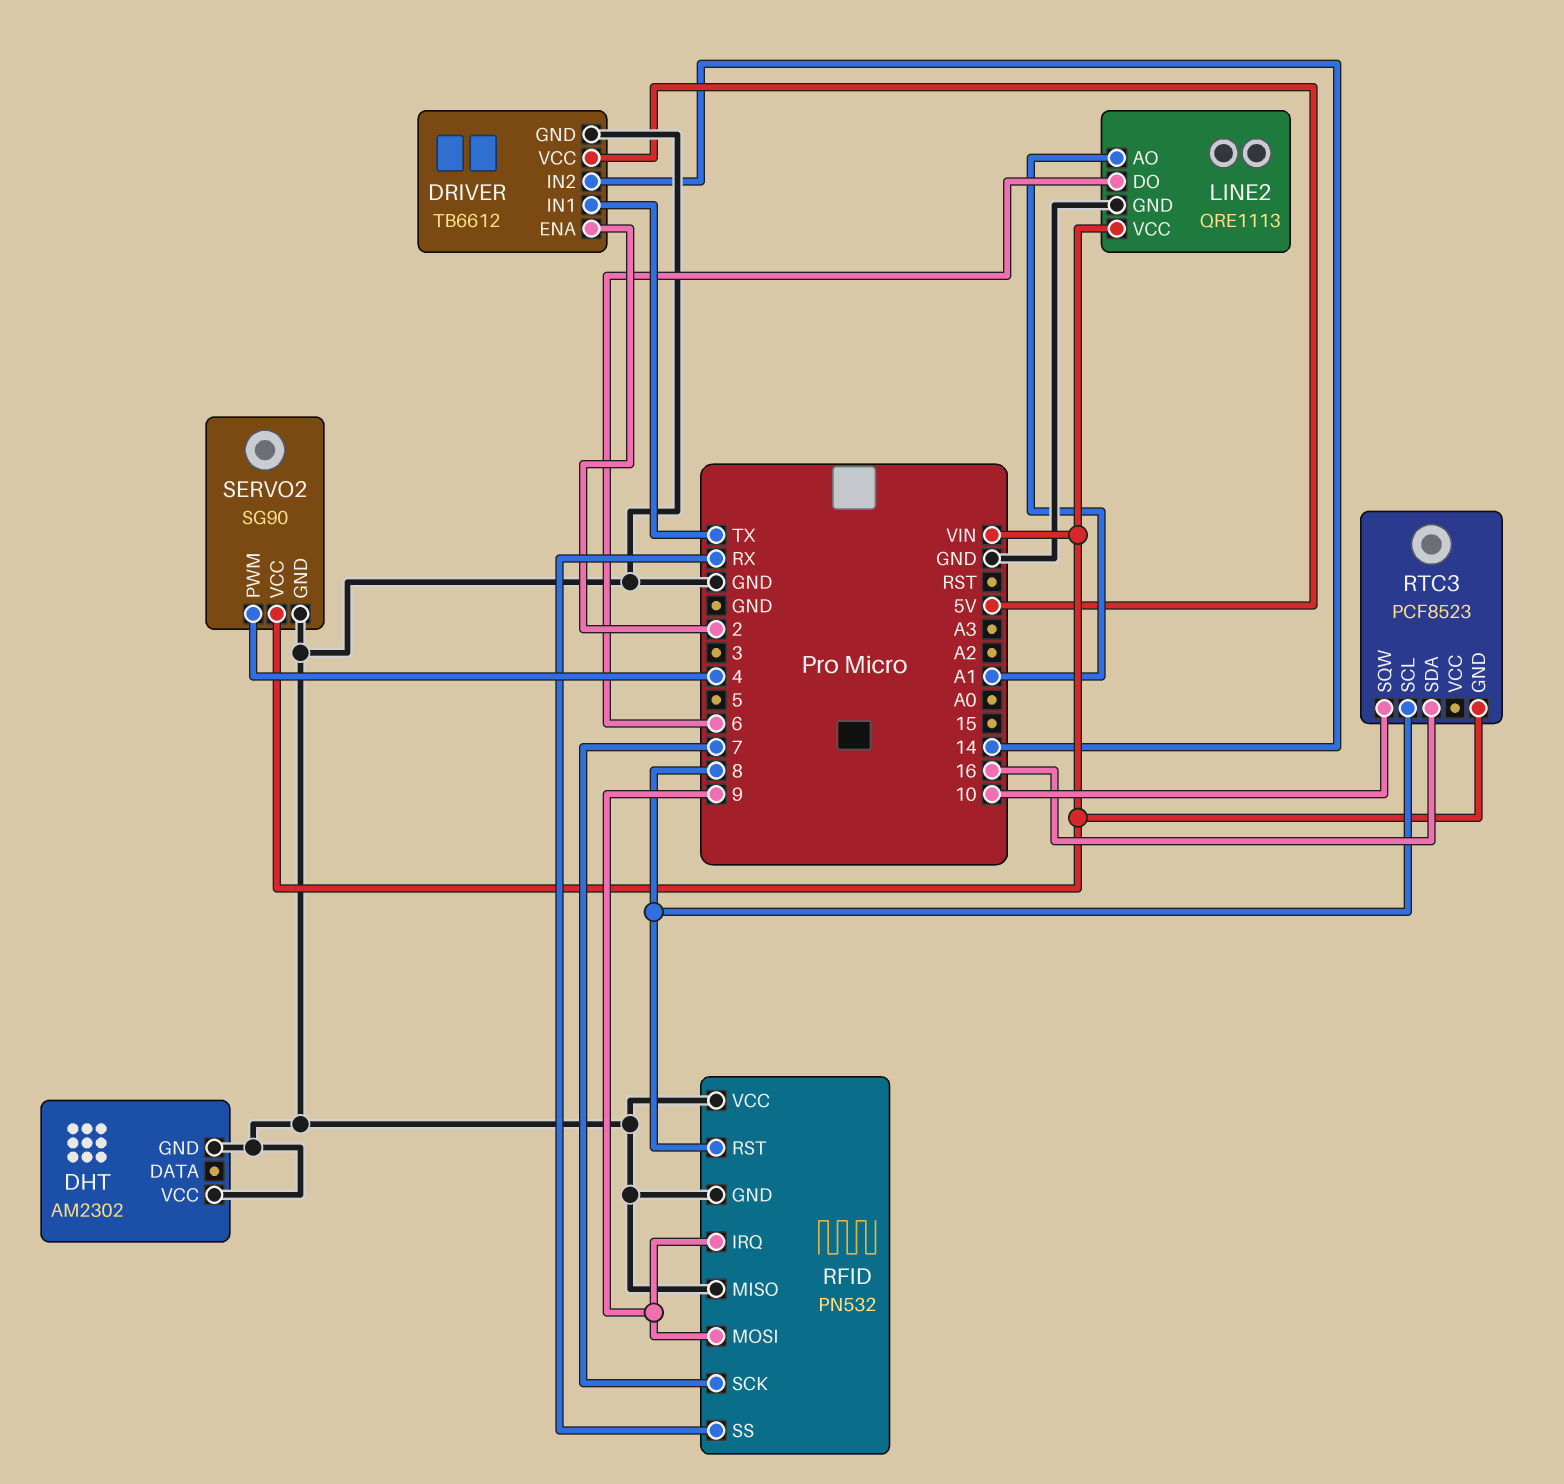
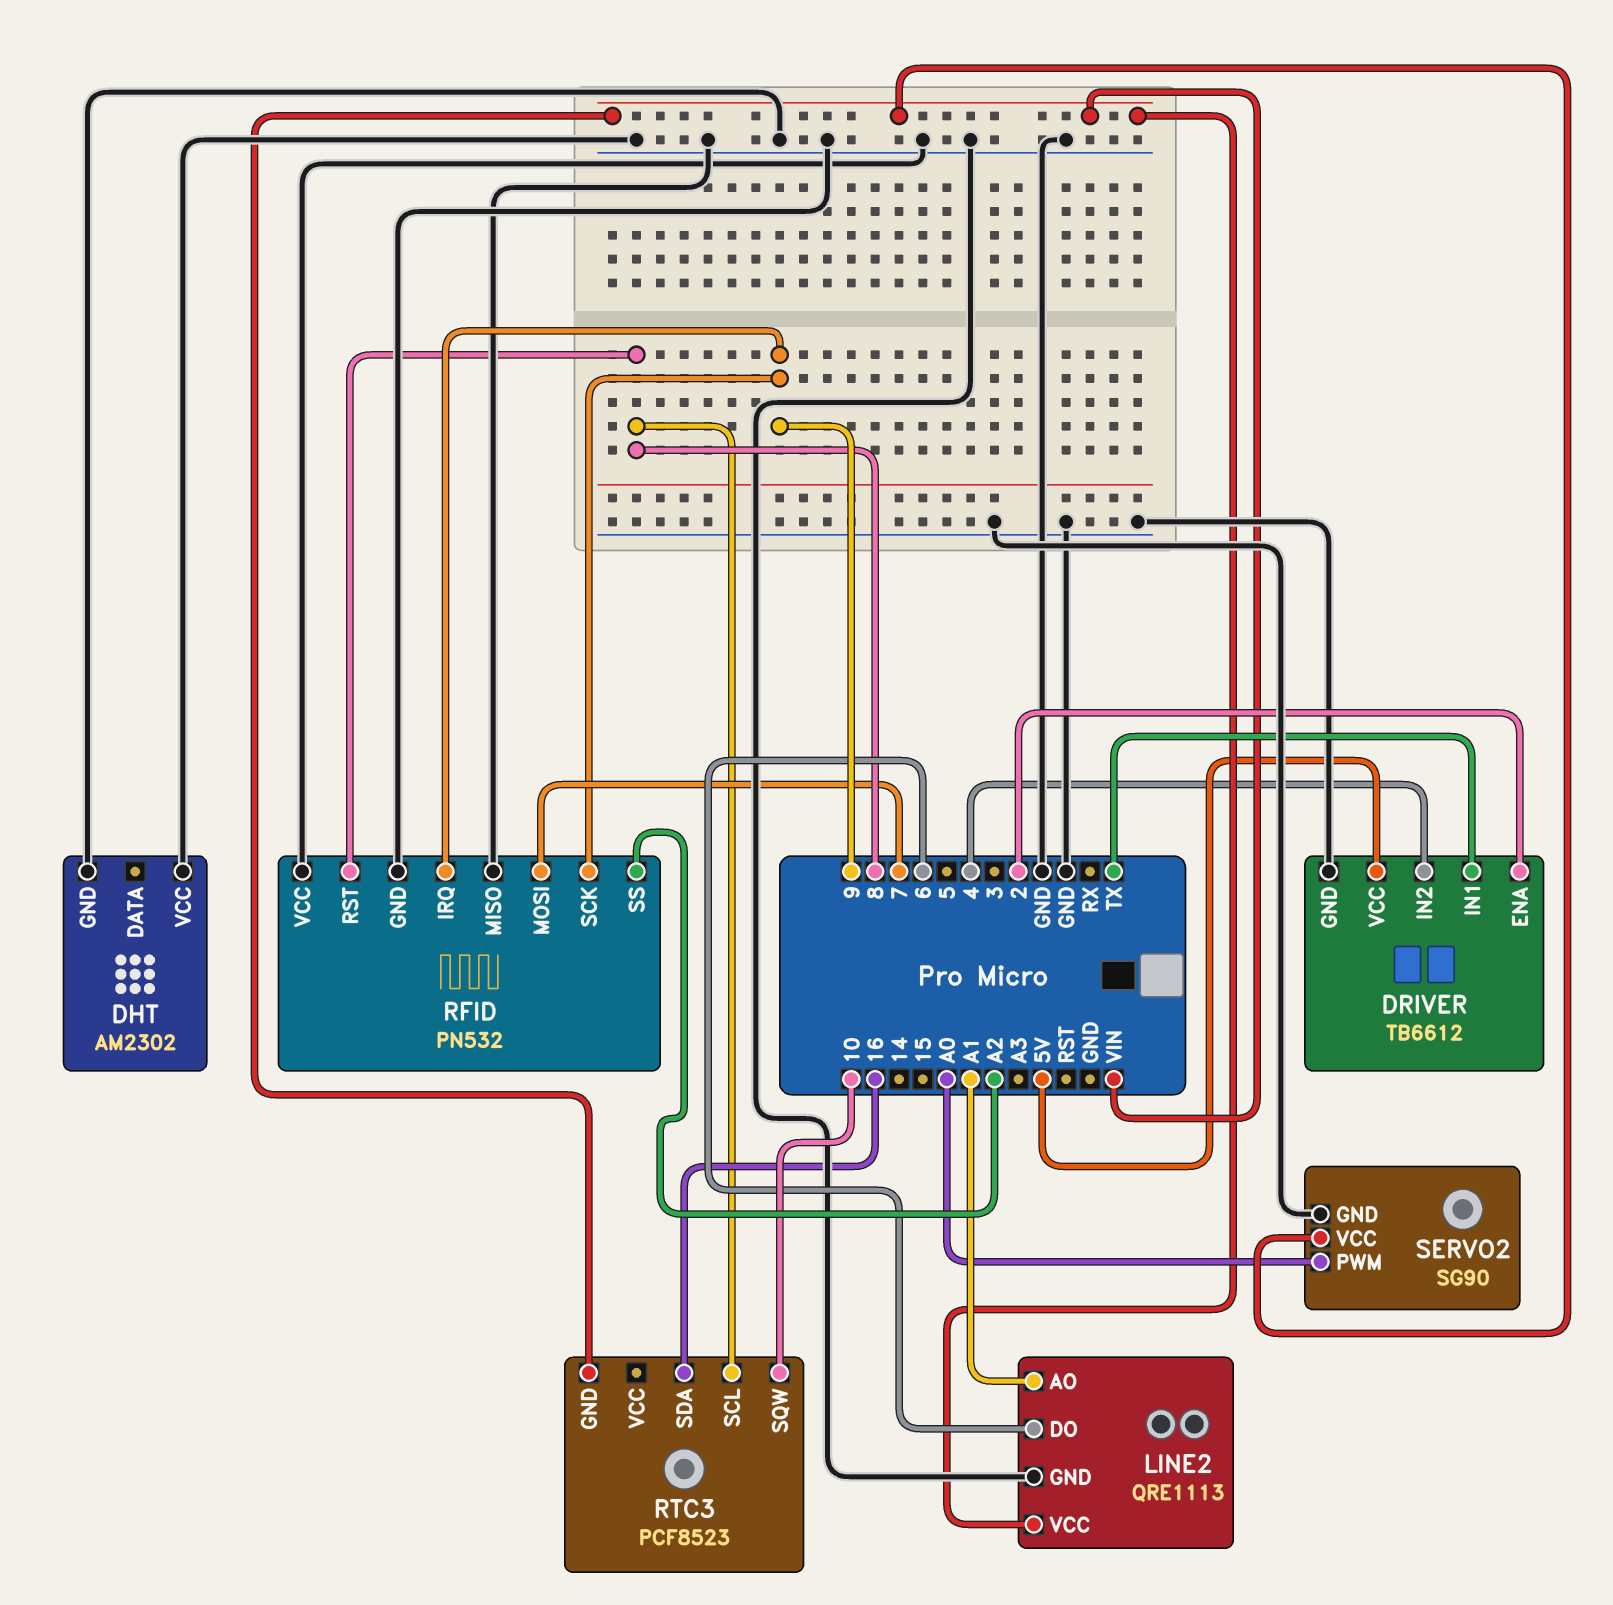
DRIVER pin IN2: 14 -> 4
RFID pin MOSI: 9 -> 7
RFID pin SCK: 7 -> 9
RFID pin SS: RX -> A2
SERVO2 pin PWM: 4 -> A0

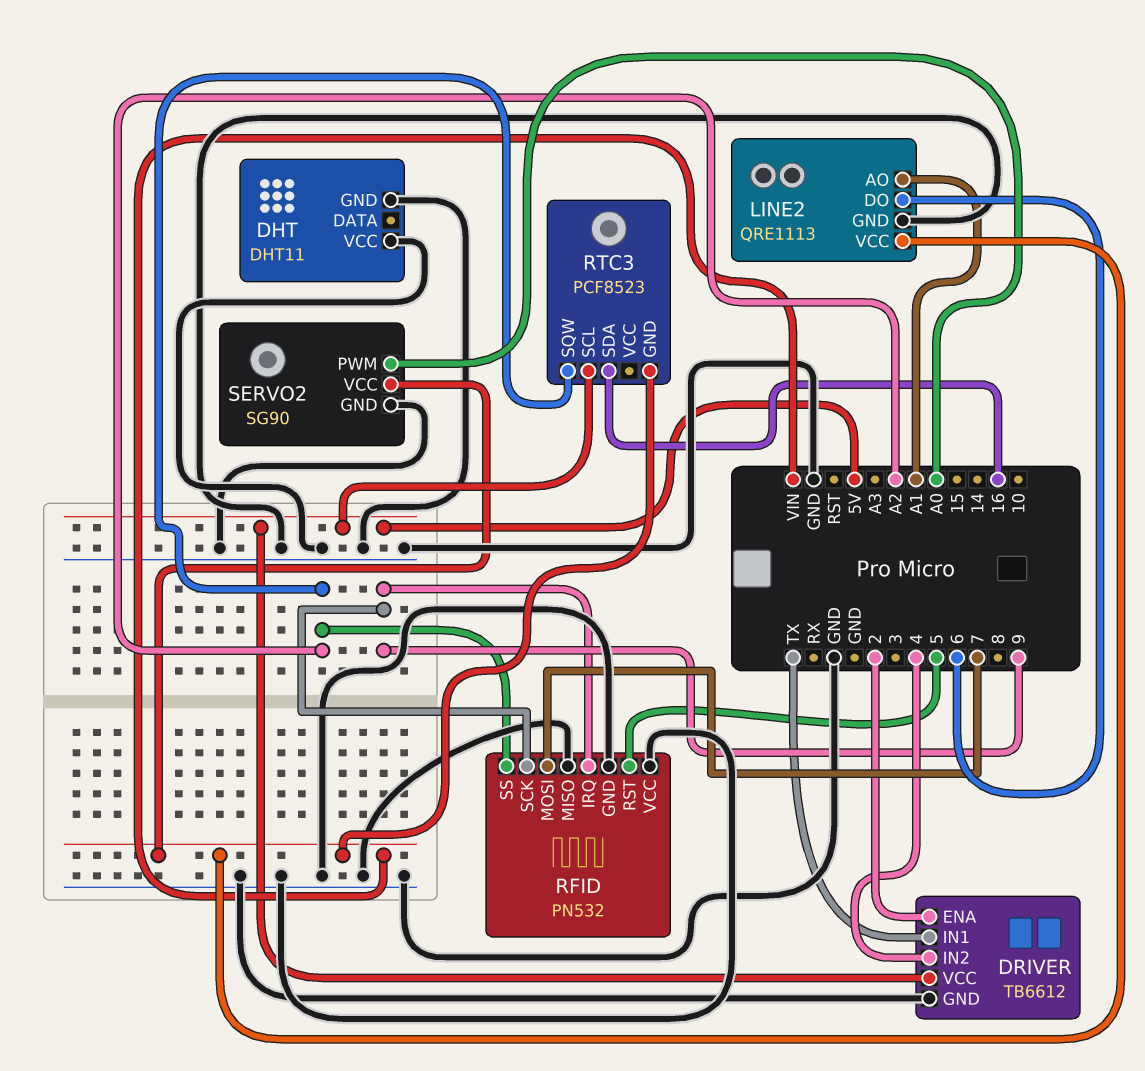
DHT: AM2302 -> DHT11
RFID pin RST: 8 -> 5
RTC3 pin SCL: 8 -> 5V
RTC3 pin SQW: 10 -> A2

